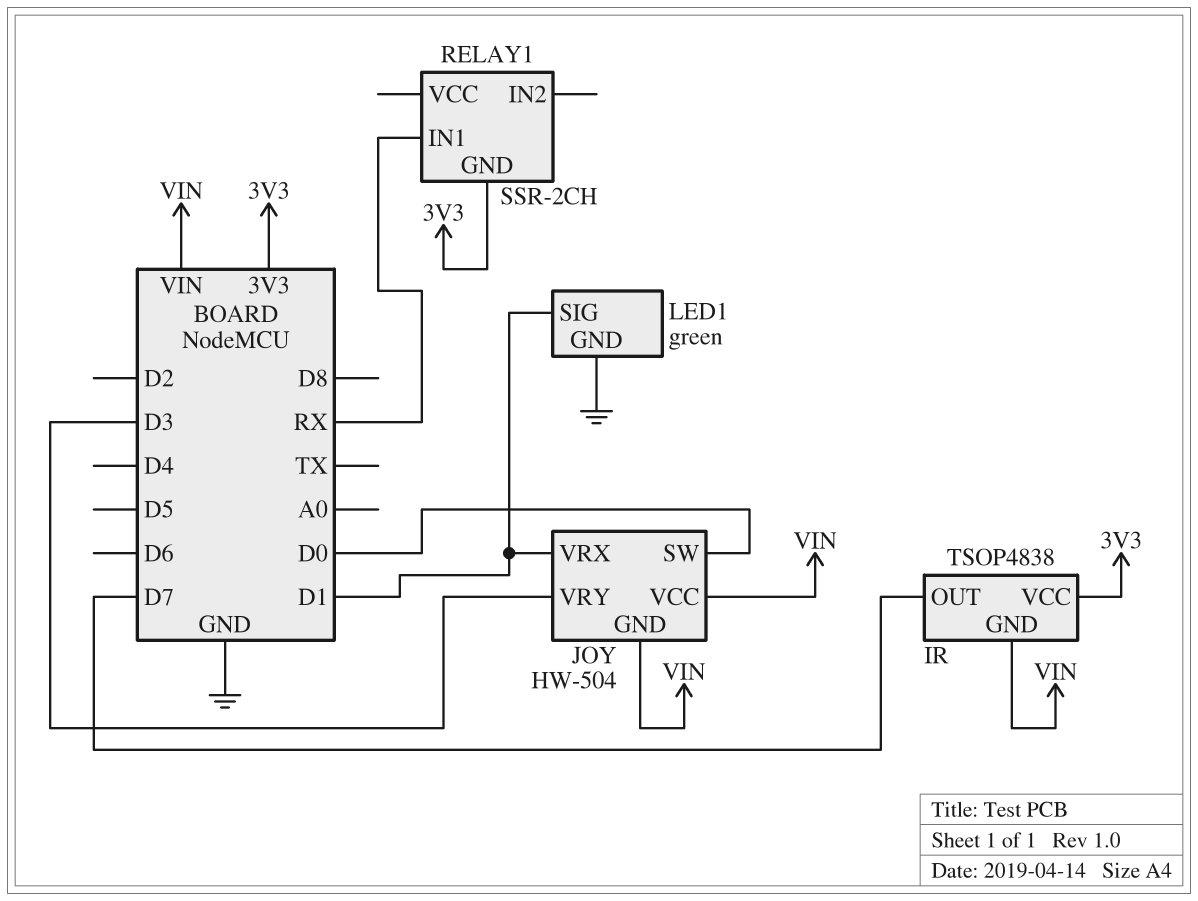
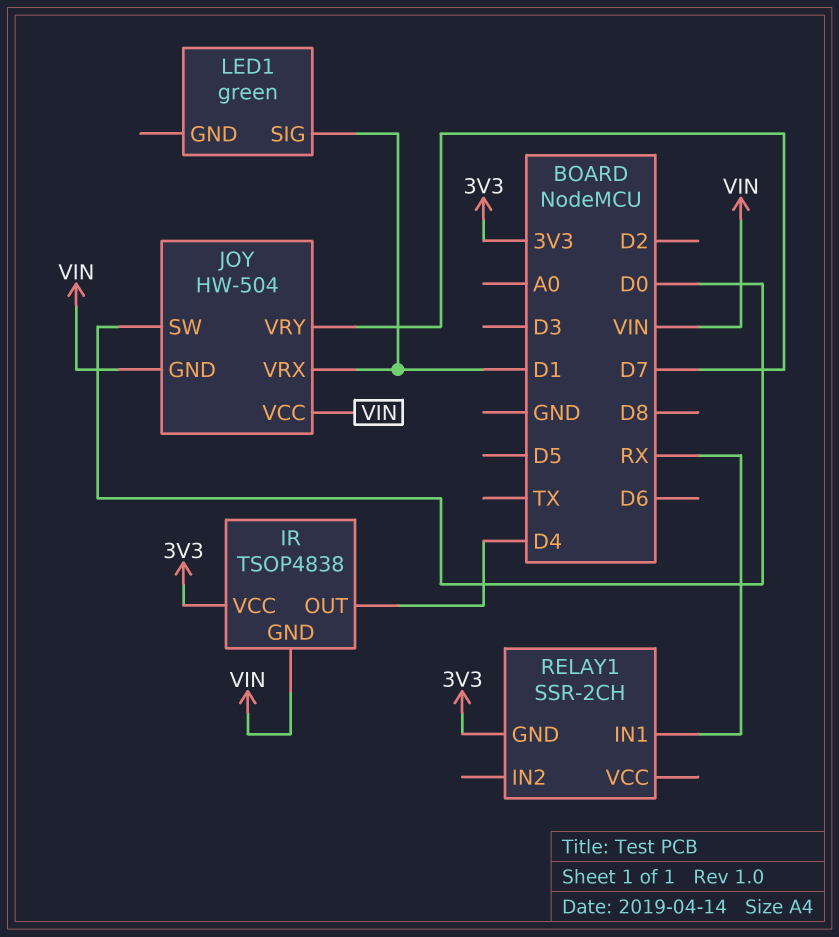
IR pin OUT: D7 -> D4
JOY pin VRY: D3 -> D7
LED1 pin GND: GND -> none

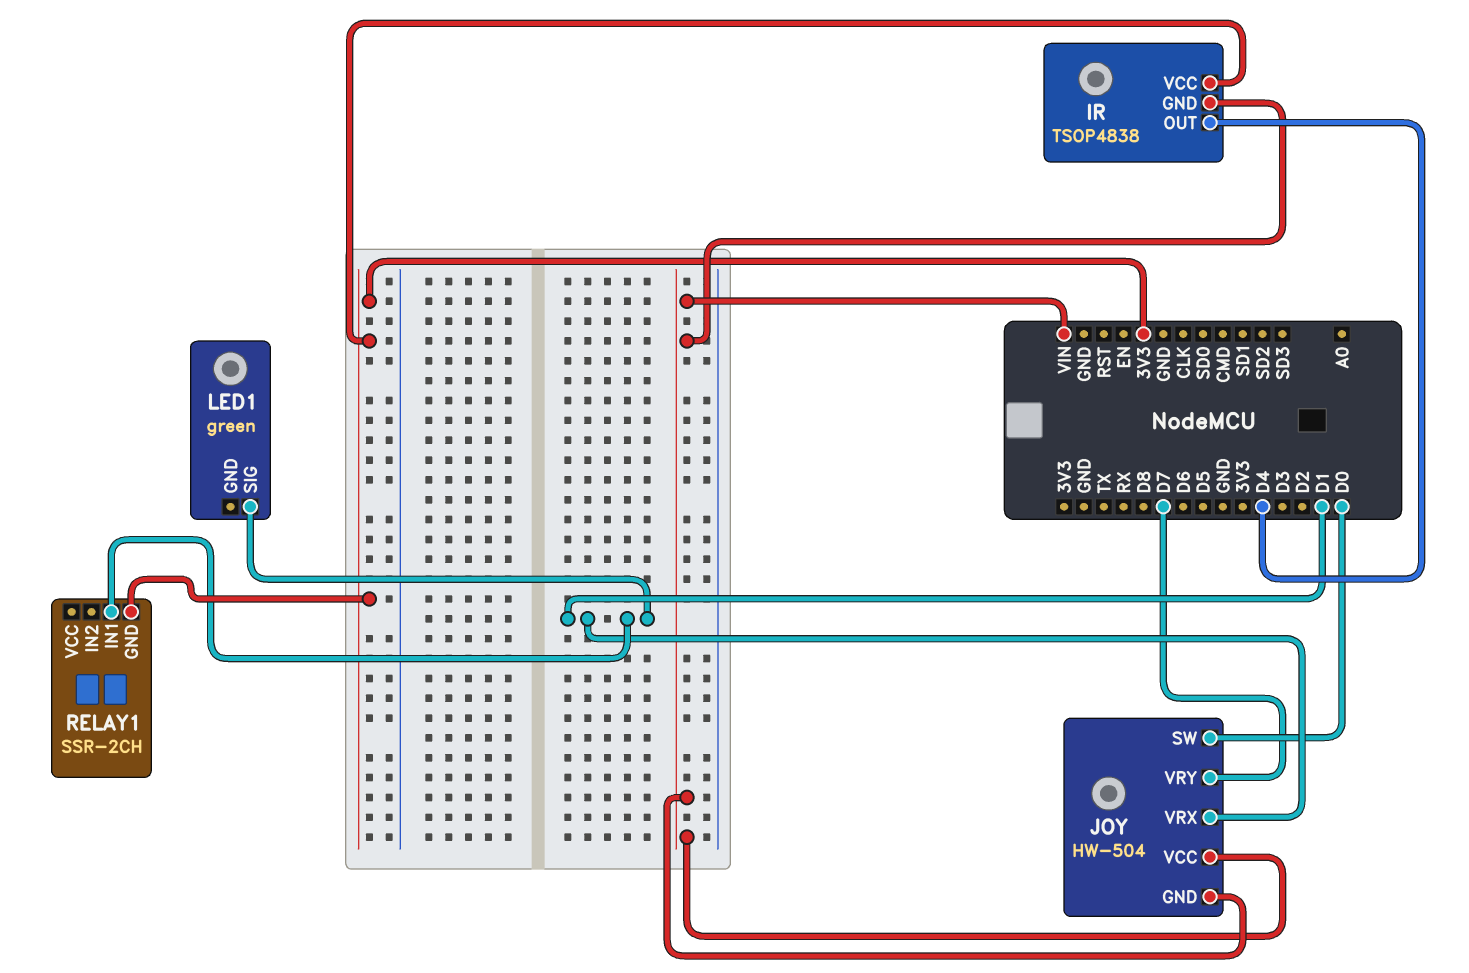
RELAY1 pin IN1: RX -> D1

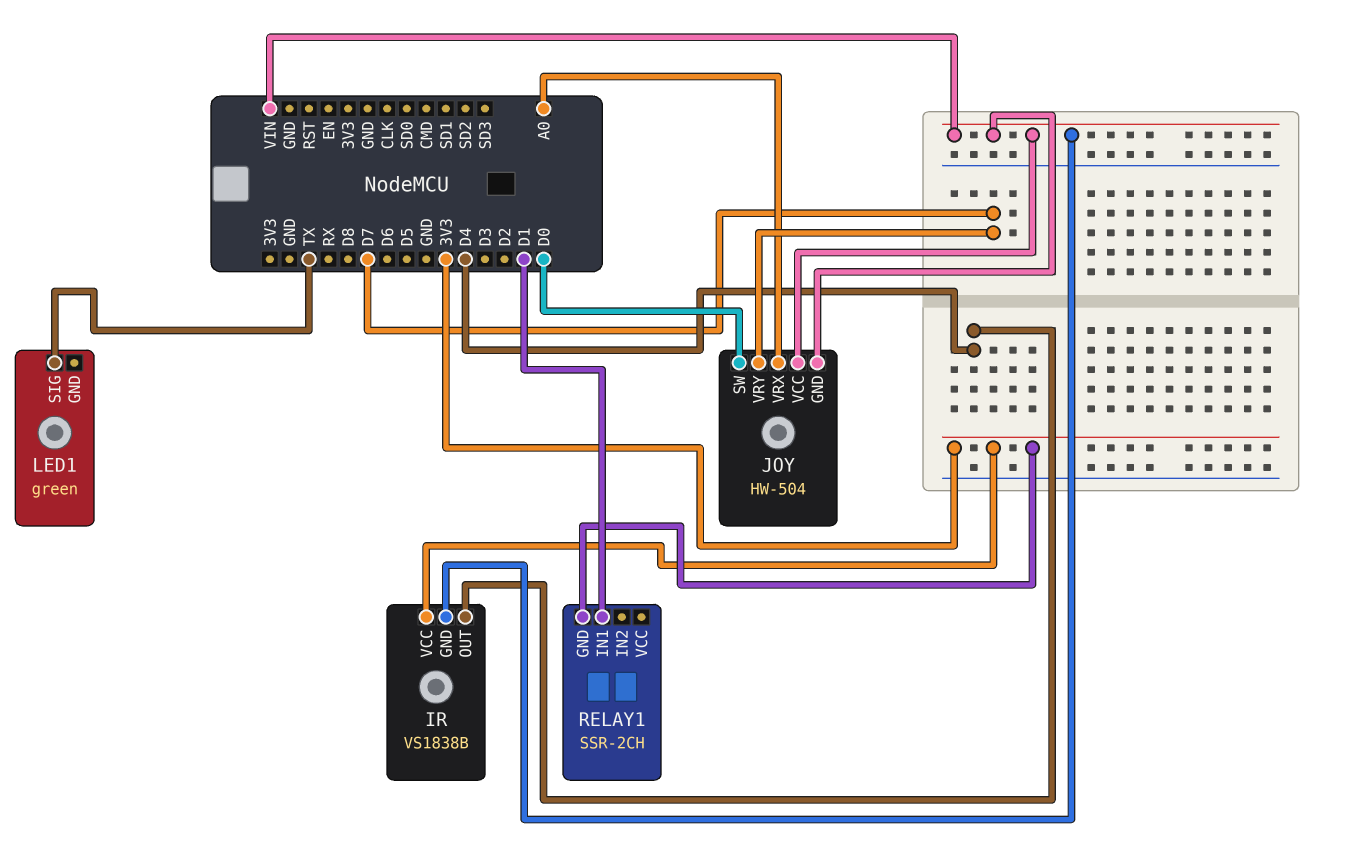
IR: TSOP4838 -> VS1838B
JOY pin VRX: D1 -> A0
LED1 pin SIG: D1 -> TX

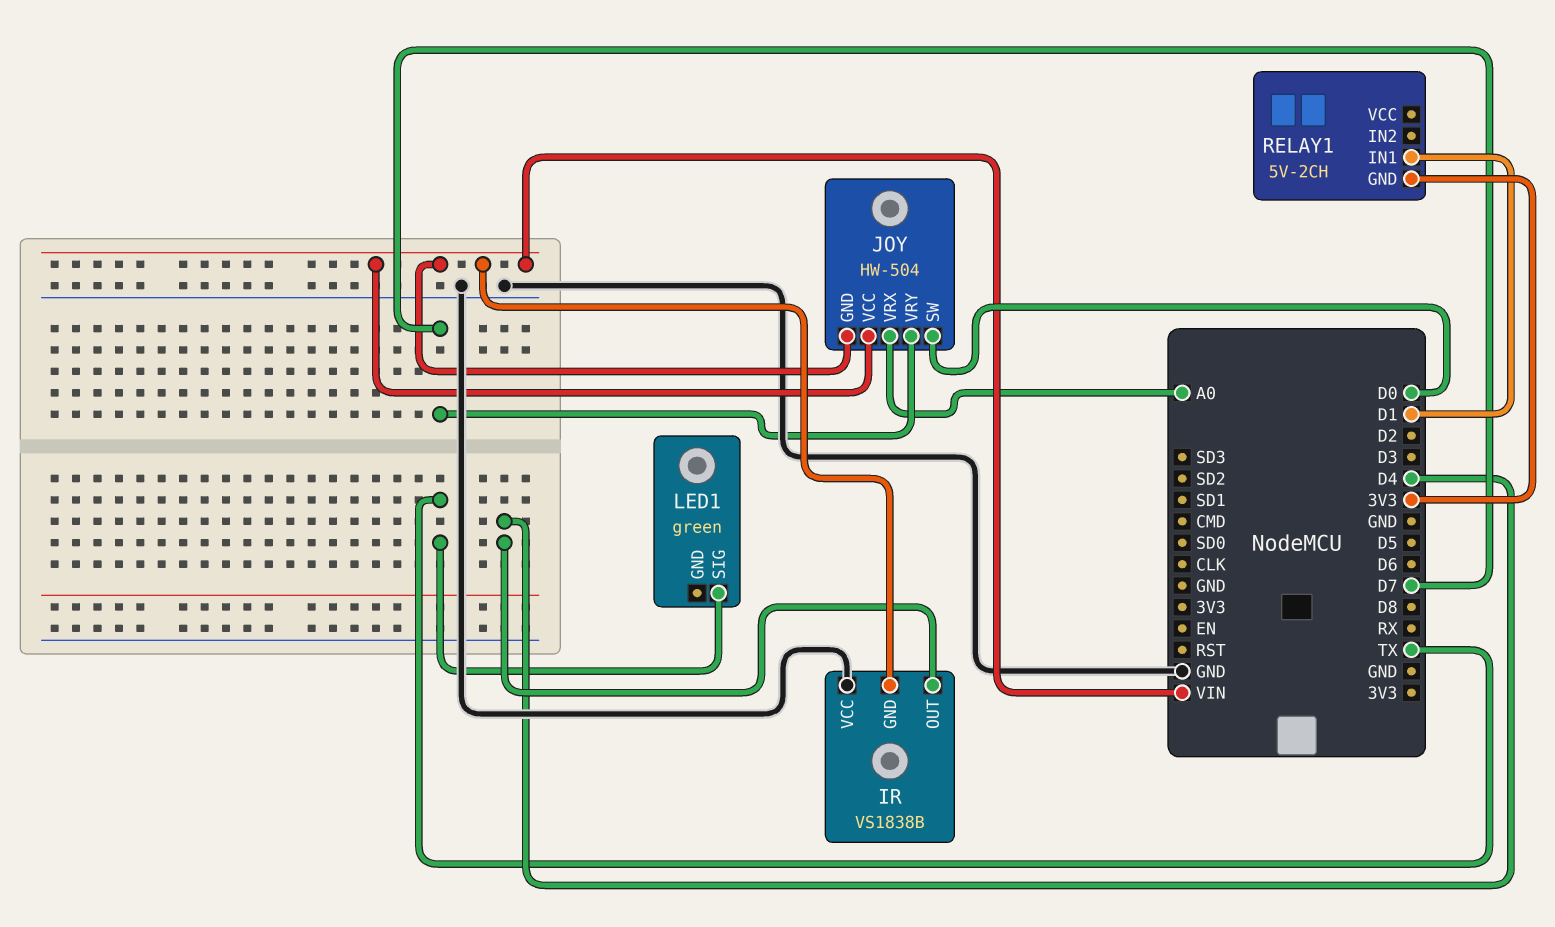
IR pin VCC: 3V3 -> GND
RELAY1: SSR-2CH -> 5V-2CH

